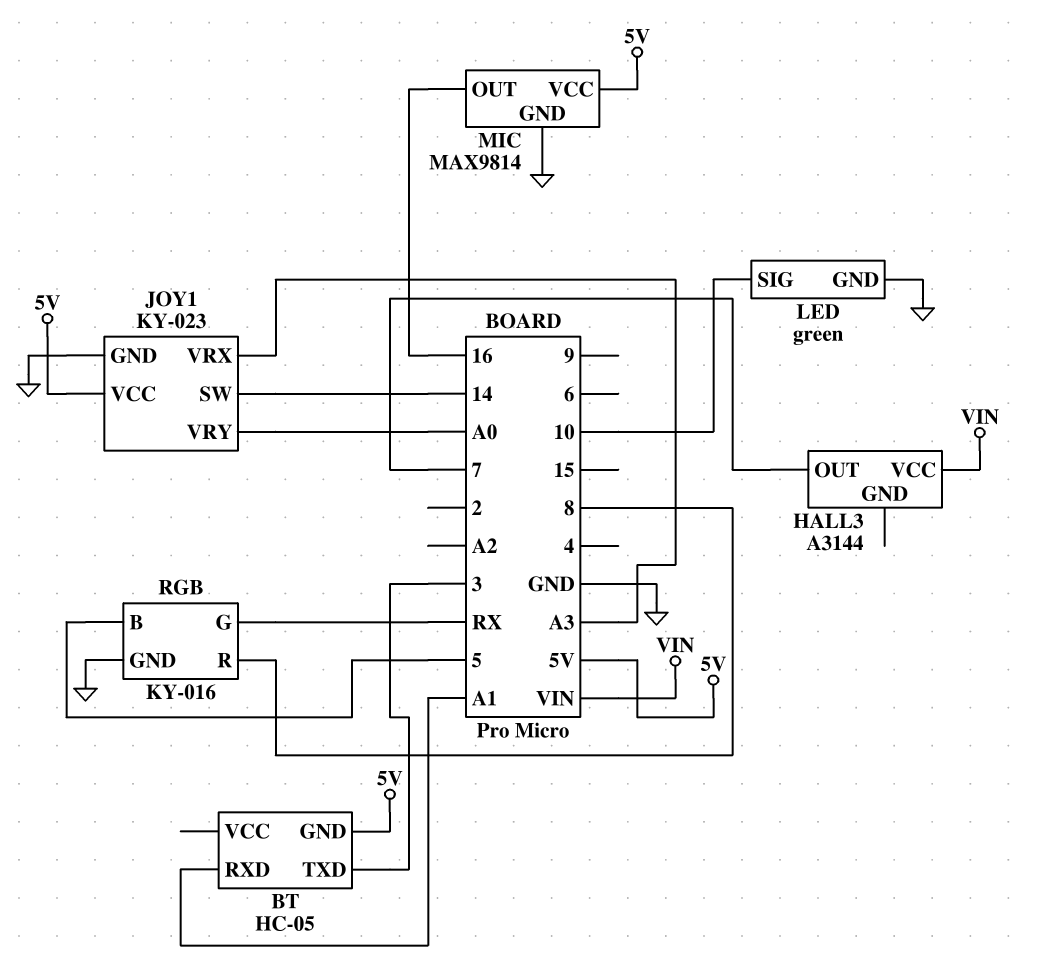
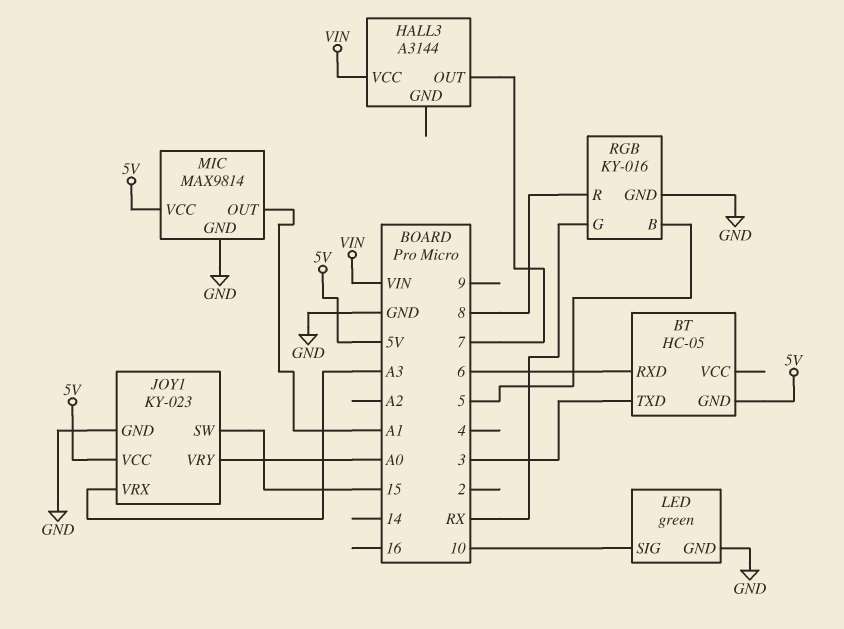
BT pin RXD: A1 -> 6
JOY1 pin SW: 14 -> 15
MIC pin OUT: 16 -> A1

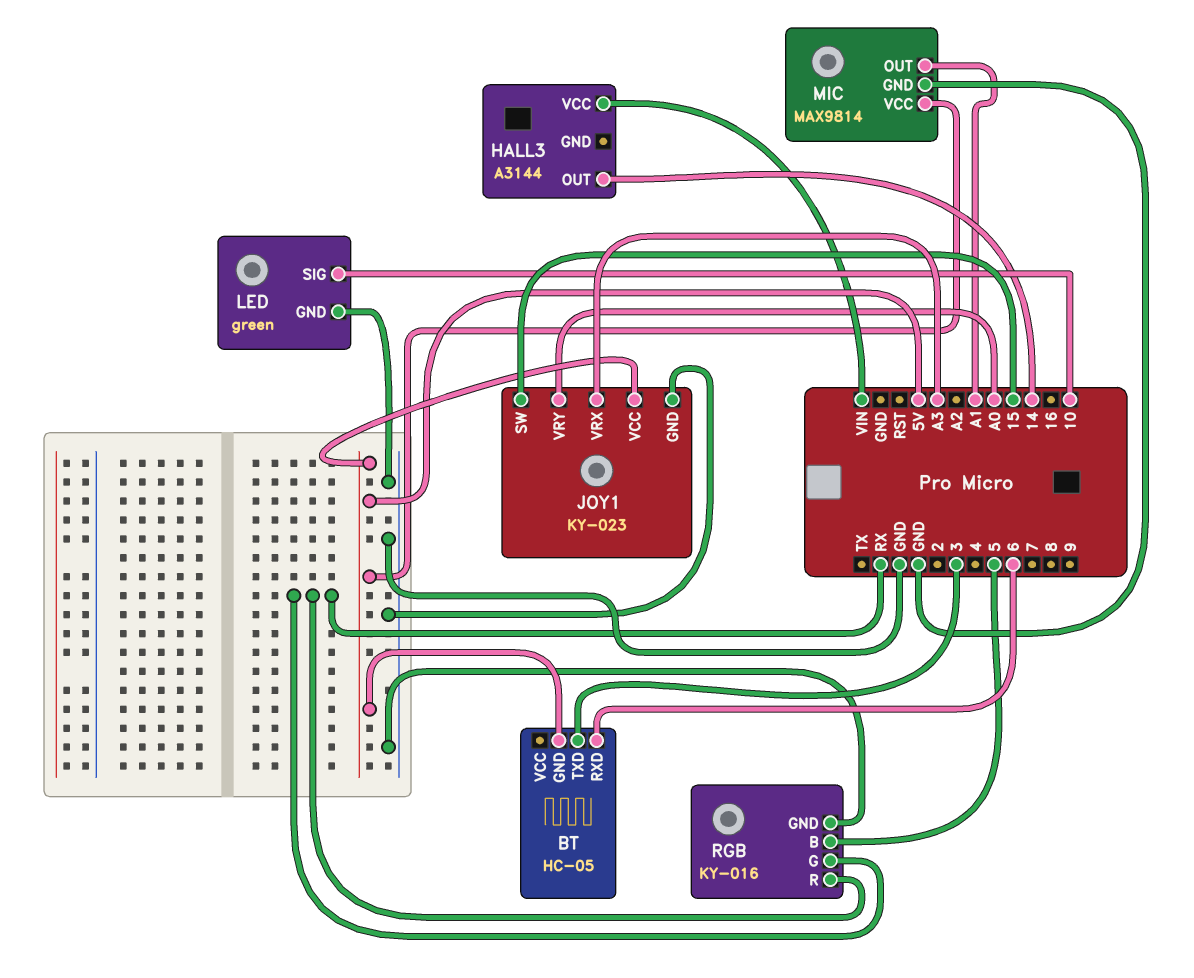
HALL3 pin OUT: 7 -> 14
RGB pin R: 8 -> RX

